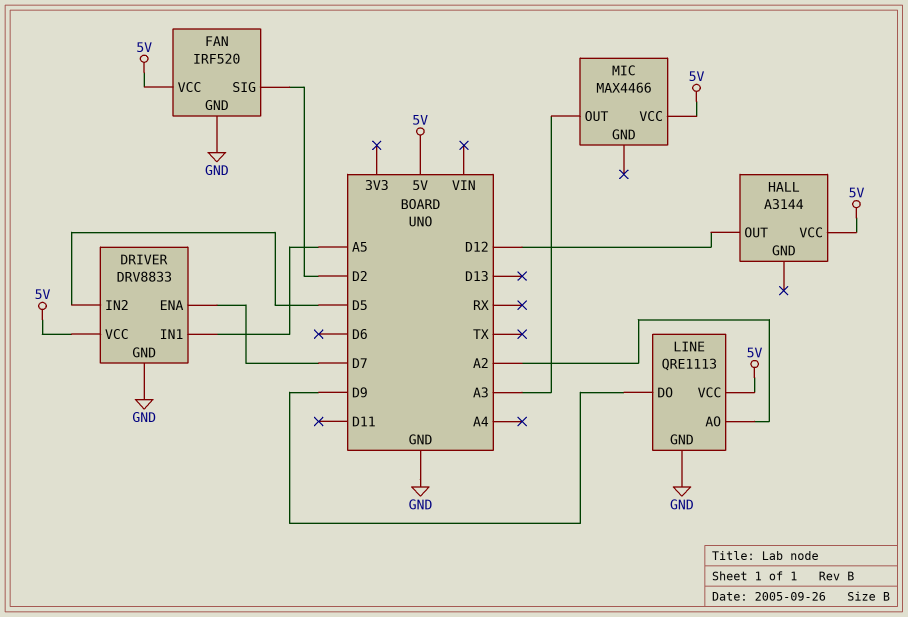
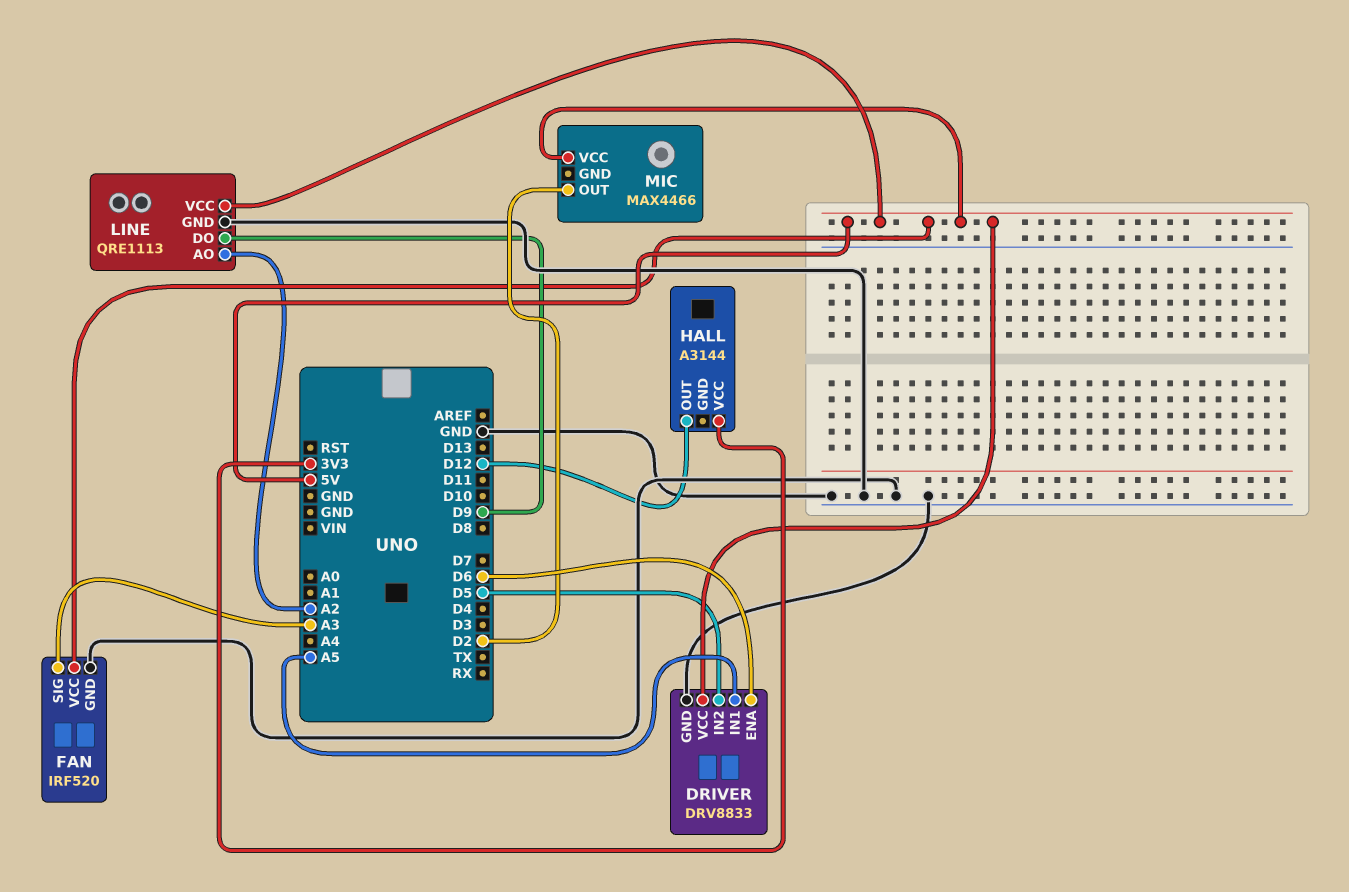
DRIVER pin ENA: D7 -> D6
FAN pin SIG: D2 -> A3
HALL pin VCC: 5V -> 3V3
MIC pin OUT: A3 -> D2

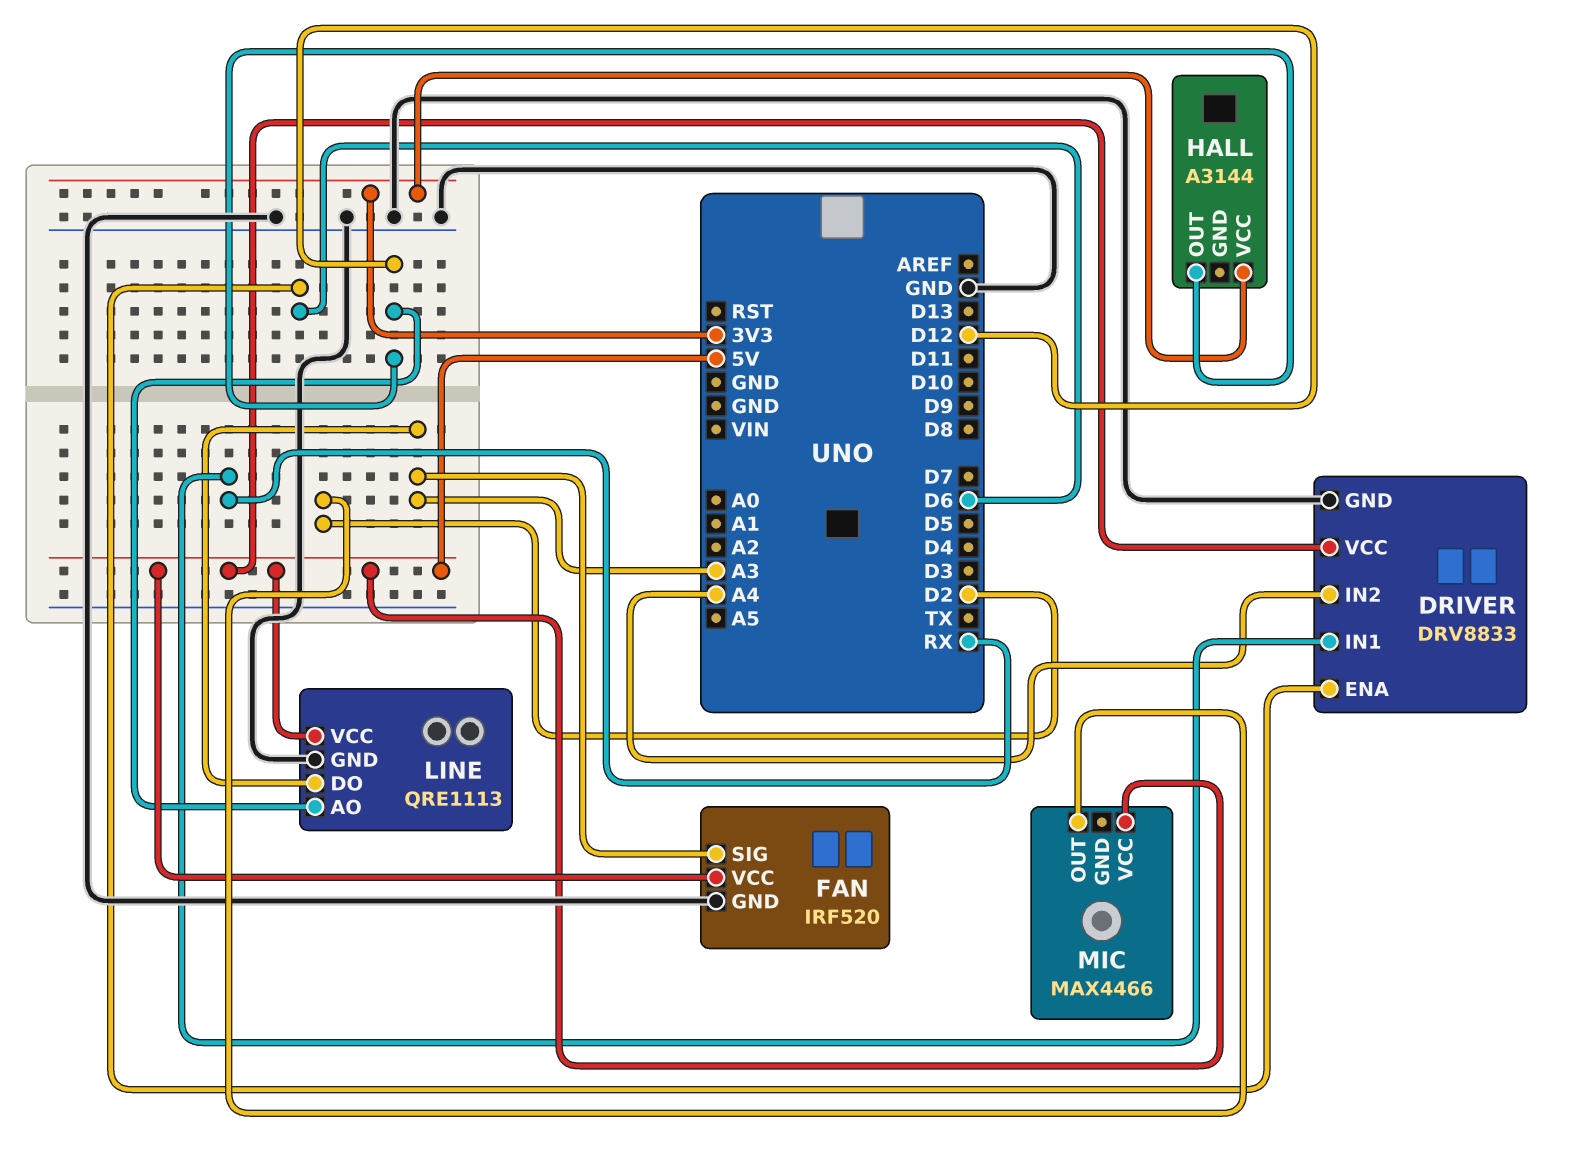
DRIVER pin IN1: A5 -> RX
DRIVER pin IN2: D5 -> A4
LINE pin AO: A2 -> D12
LINE pin DO: D9 -> A3

